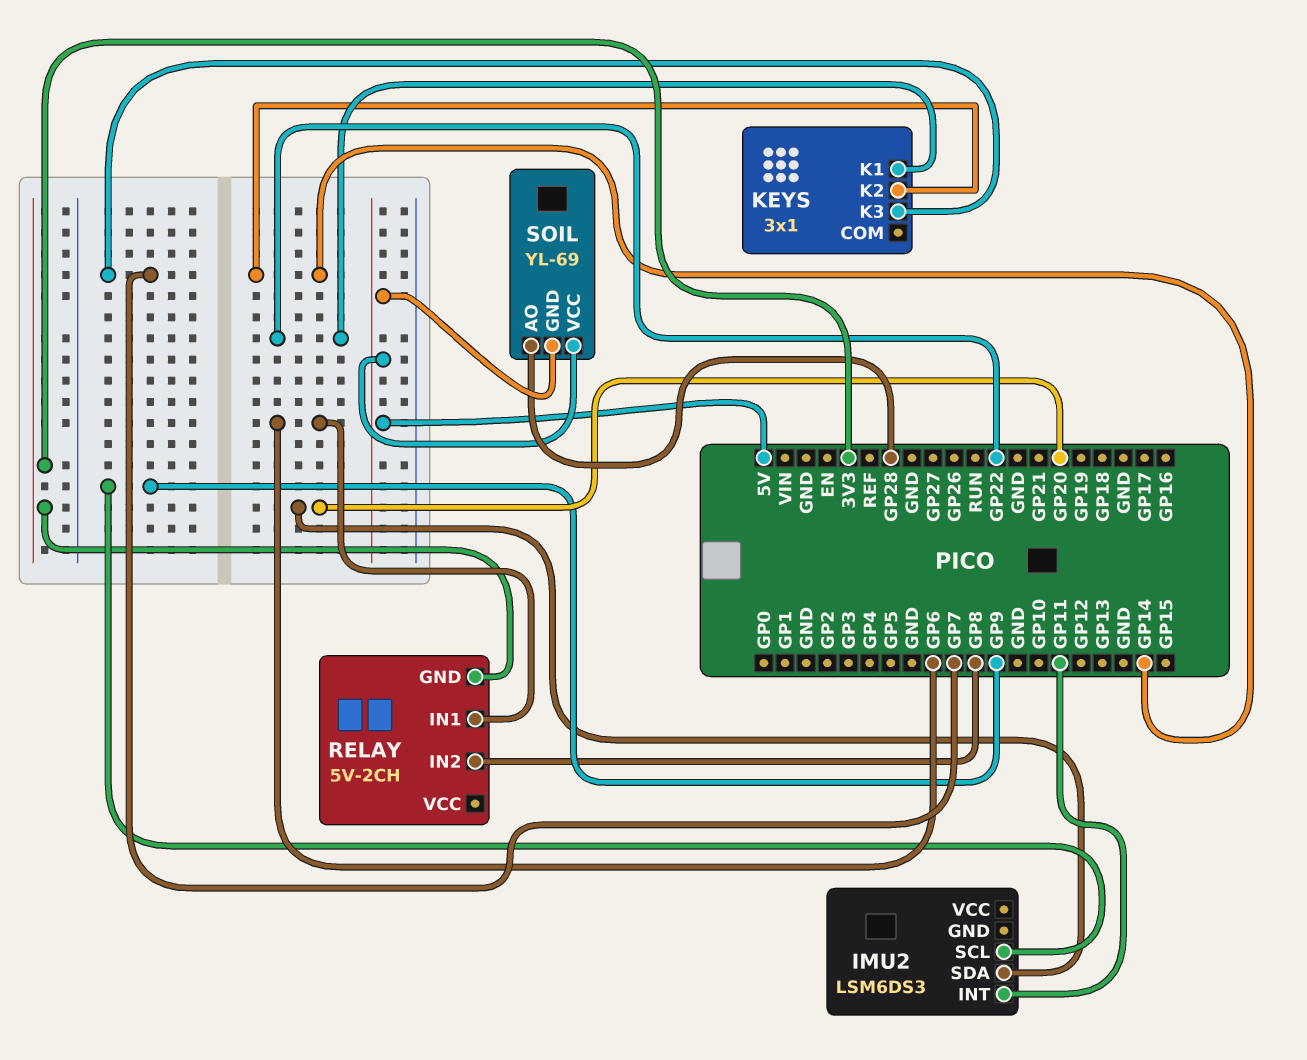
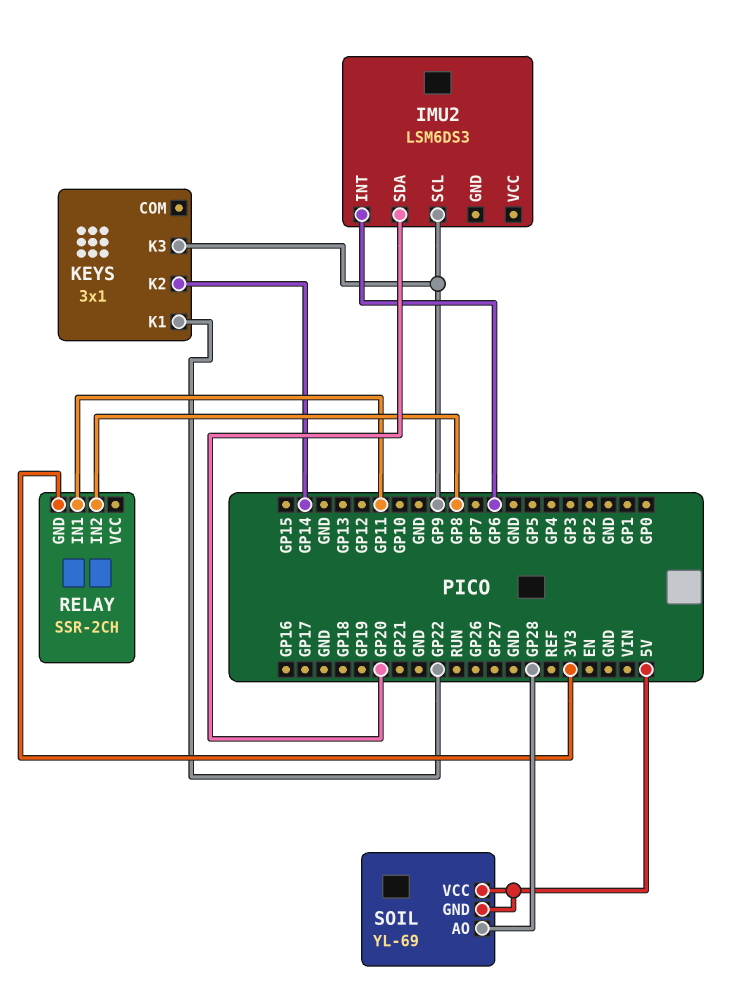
IMU2 pin INT: GP11 -> GP6
KEYS pin K3: GP7 -> GP9
RELAY: 5V-2CH -> SSR-2CH
RELAY pin IN1: GP6 -> GP11

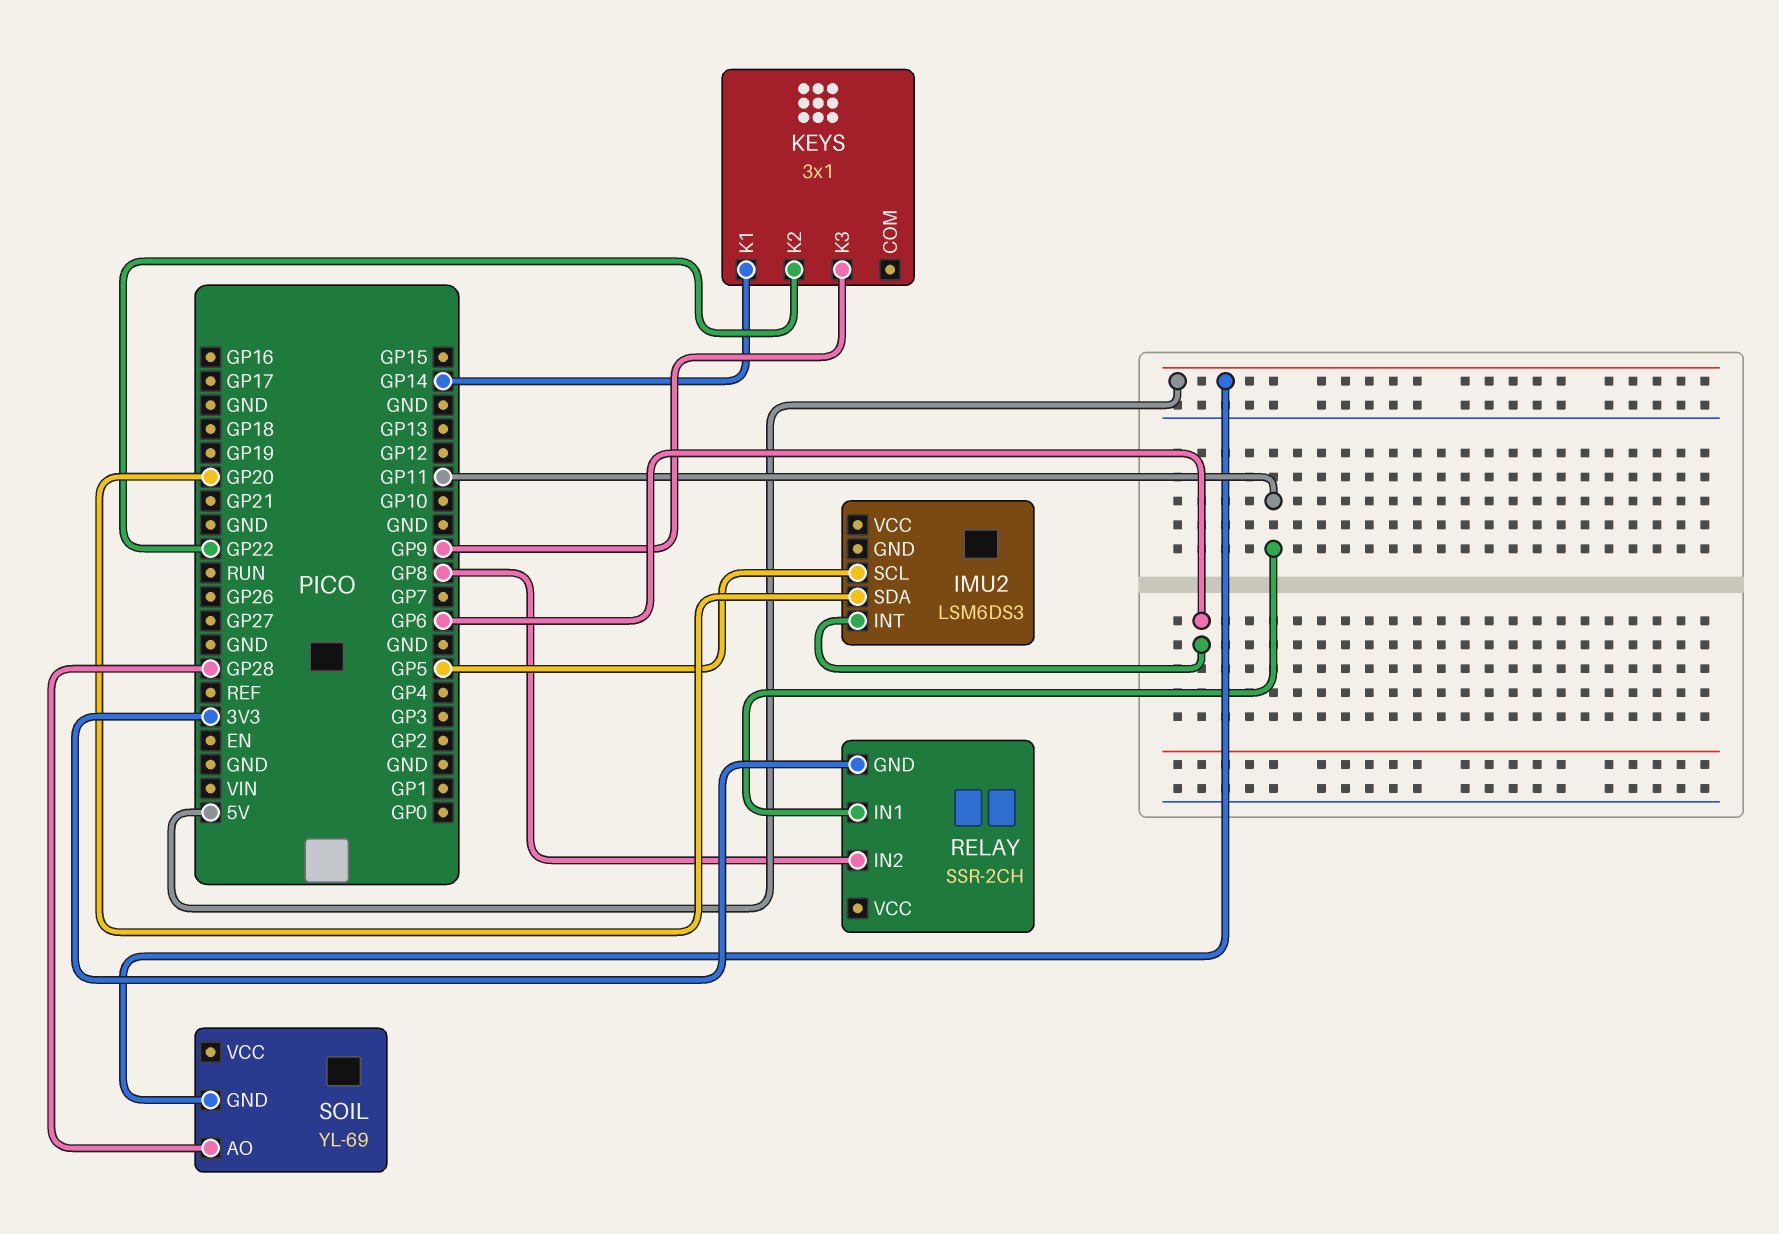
IMU2 pin SCL: GP9 -> GP5
KEYS pin K1: GP22 -> GP14
KEYS pin K2: GP14 -> GP22
SOIL pin VCC: 5V -> none

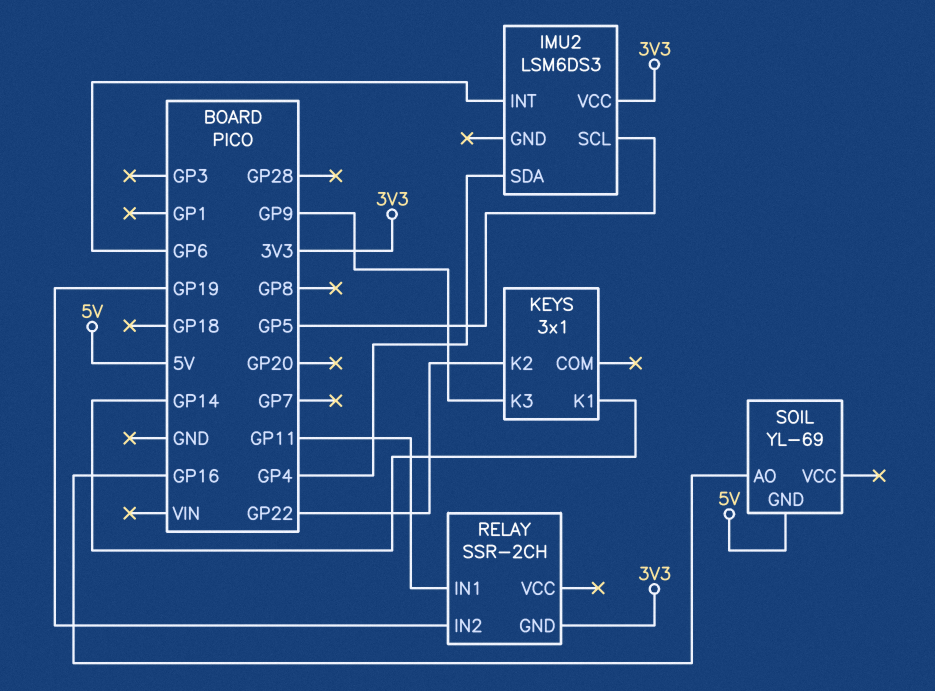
IMU2 pin SDA: GP20 -> GP4
IMU2 pin VCC: none -> 3V3
RELAY pin IN2: GP8 -> GP19
SOIL pin AO: GP28 -> GP16

